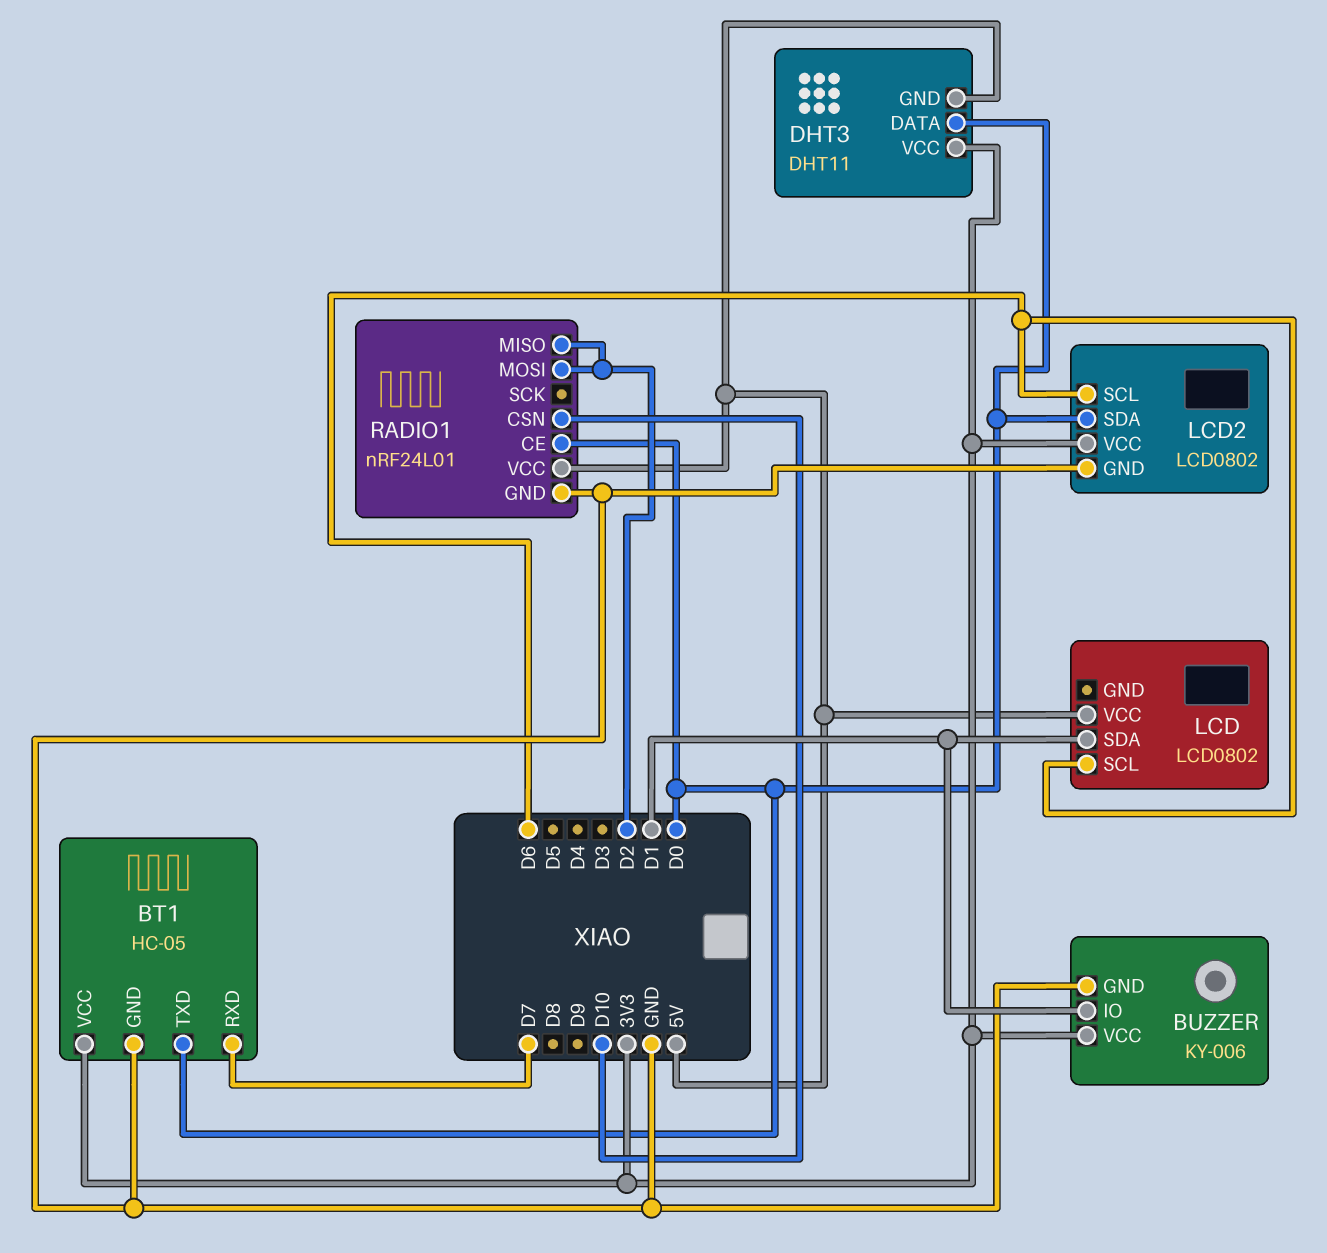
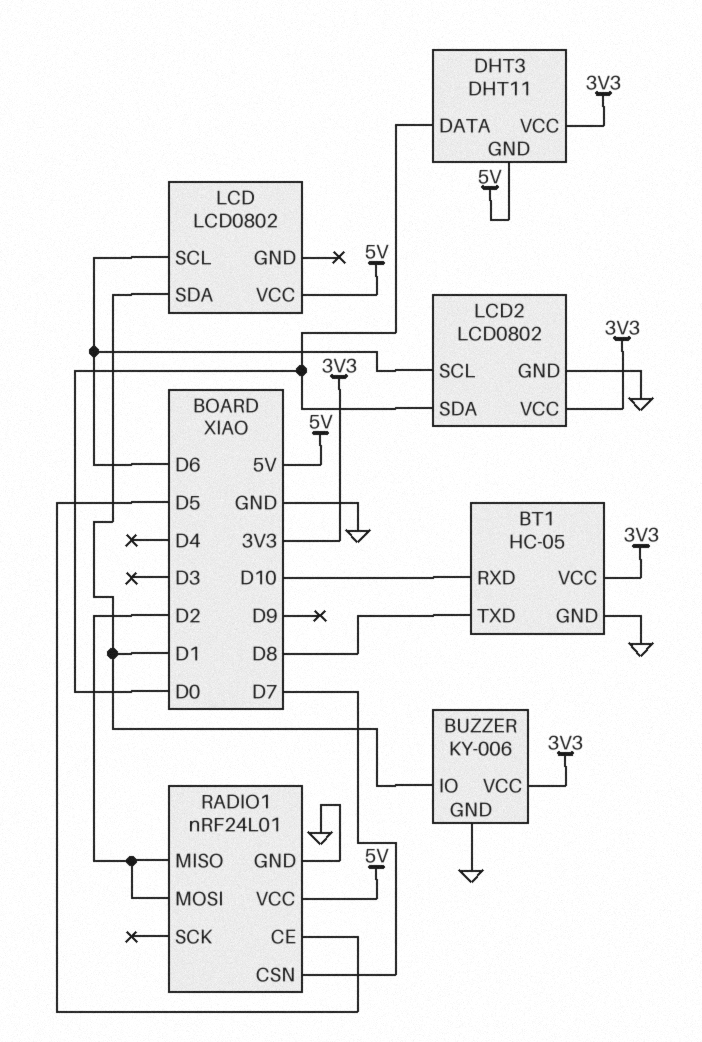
BT1 pin RXD: D7 -> D10
BT1 pin TXD: D0 -> D8
RADIO1 pin CE: D0 -> D5
RADIO1 pin CSN: D10 -> D7

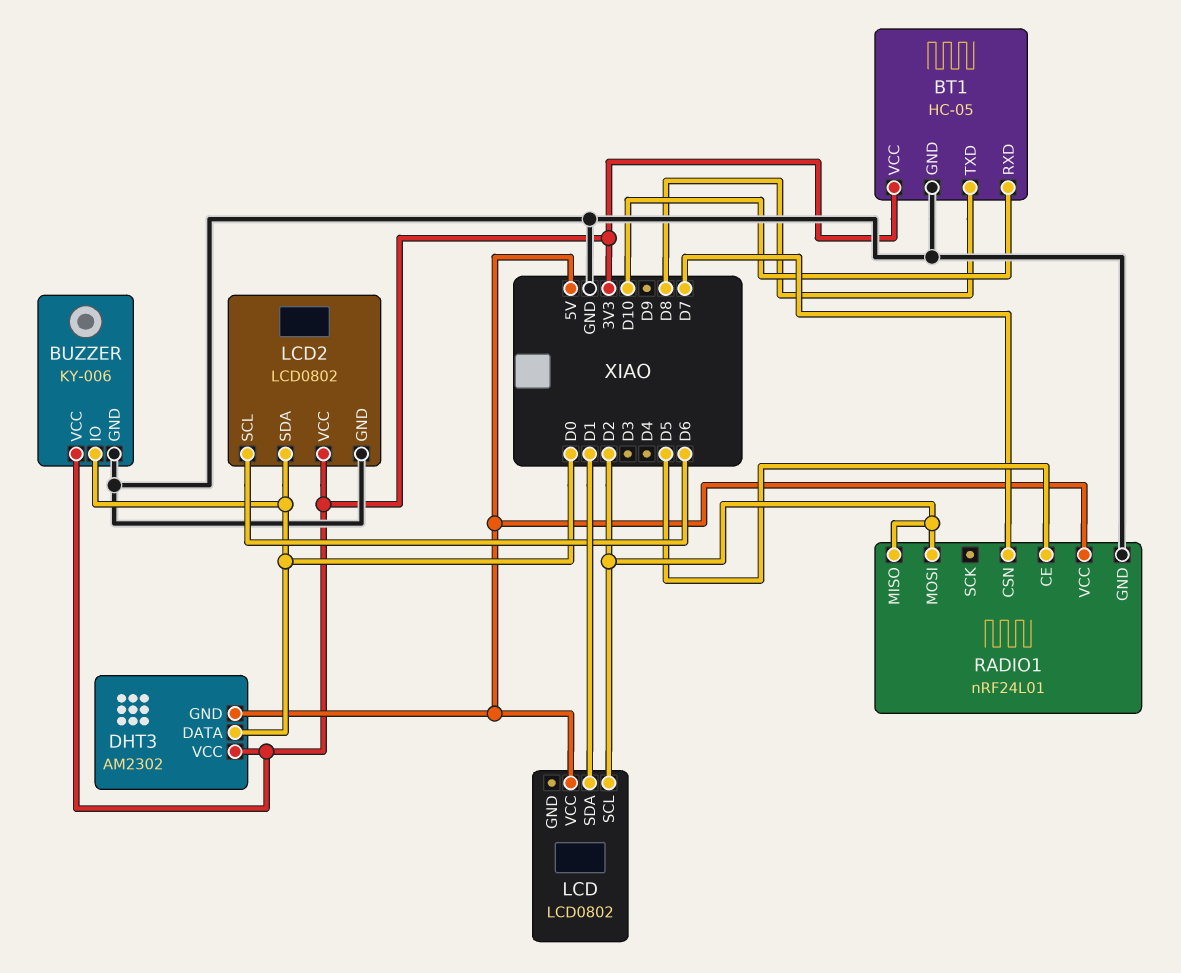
BUZZER pin IO: D1 -> D0
DHT3: DHT11 -> AM2302
LCD pin SCL: D6 -> D2

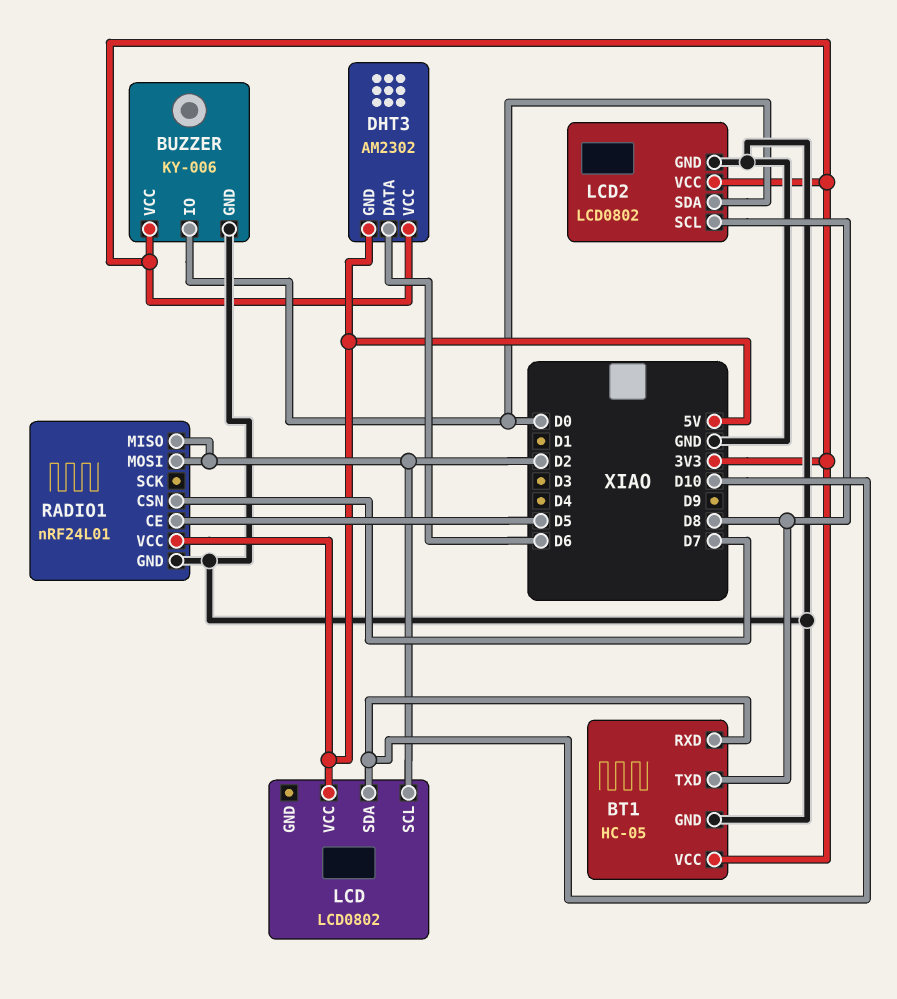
DHT3 pin DATA: D0 -> D6
LCD pin SDA: D1 -> D10
LCD2 pin SCL: D6 -> D8

